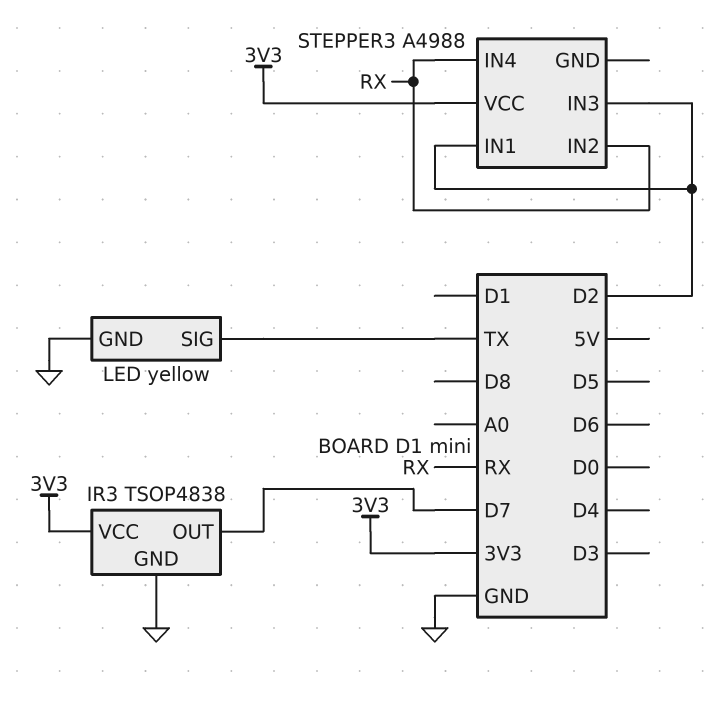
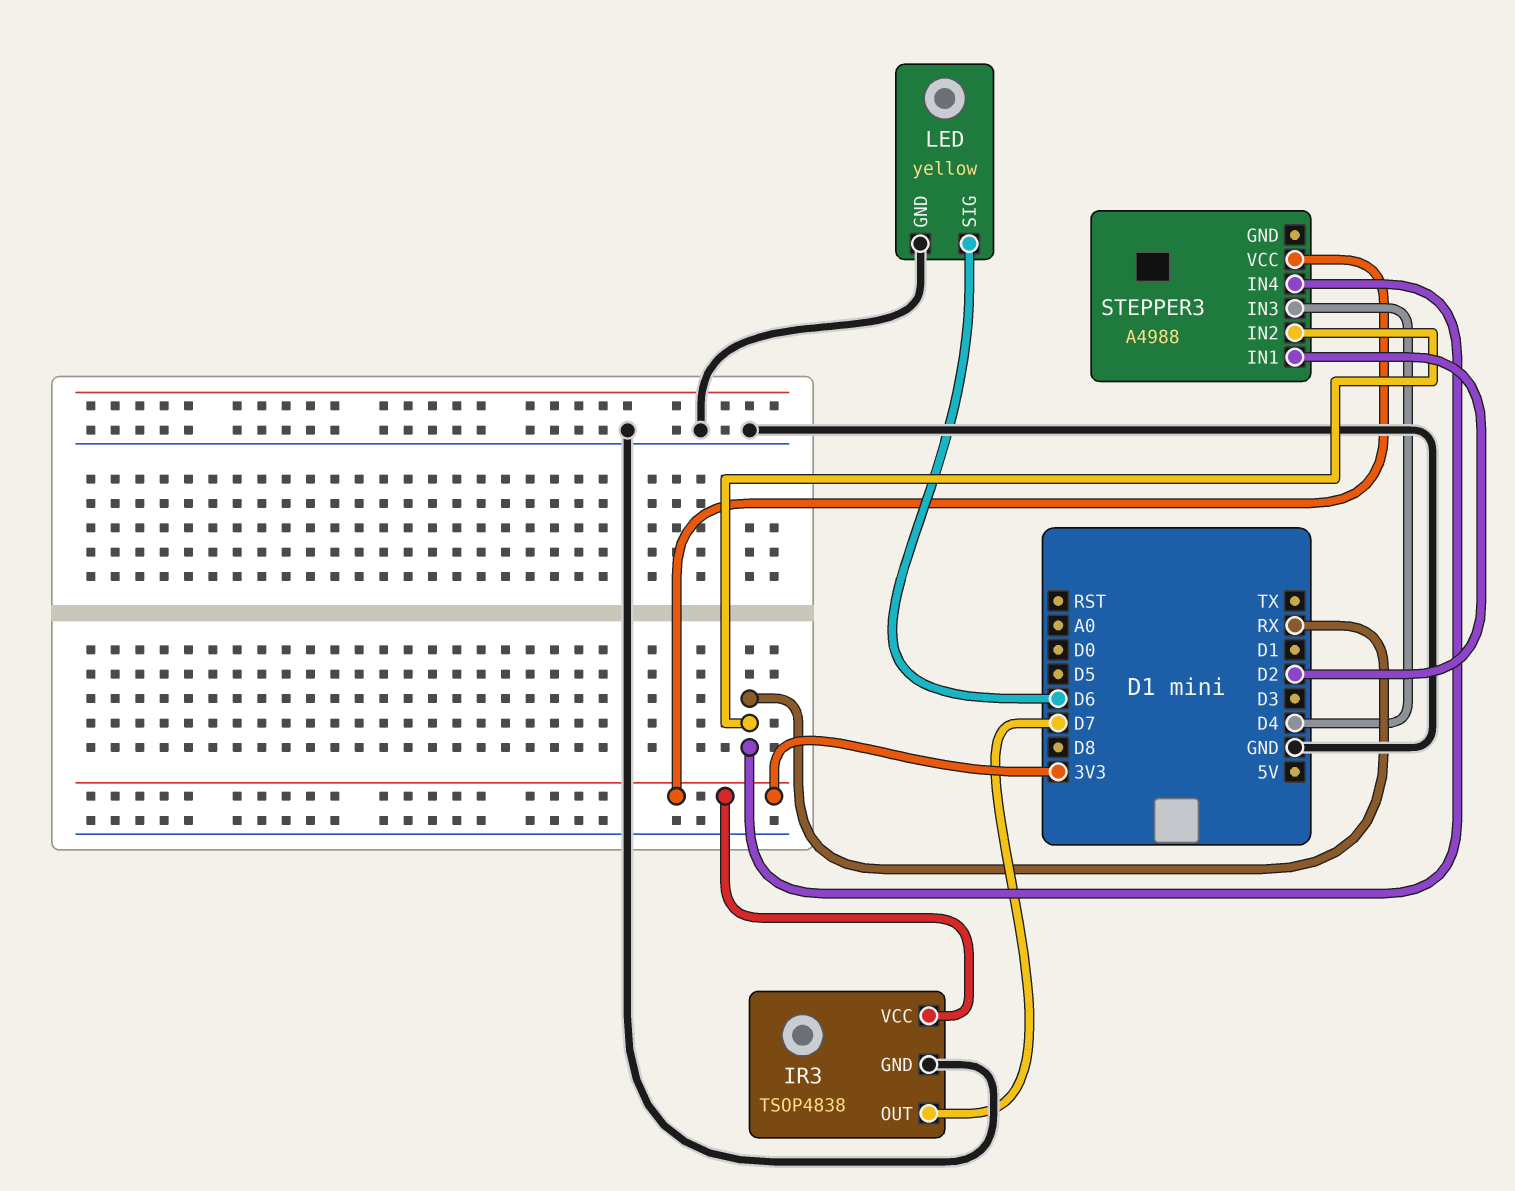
LED pin SIG: TX -> D6
STEPPER3 pin IN3: D2 -> D4

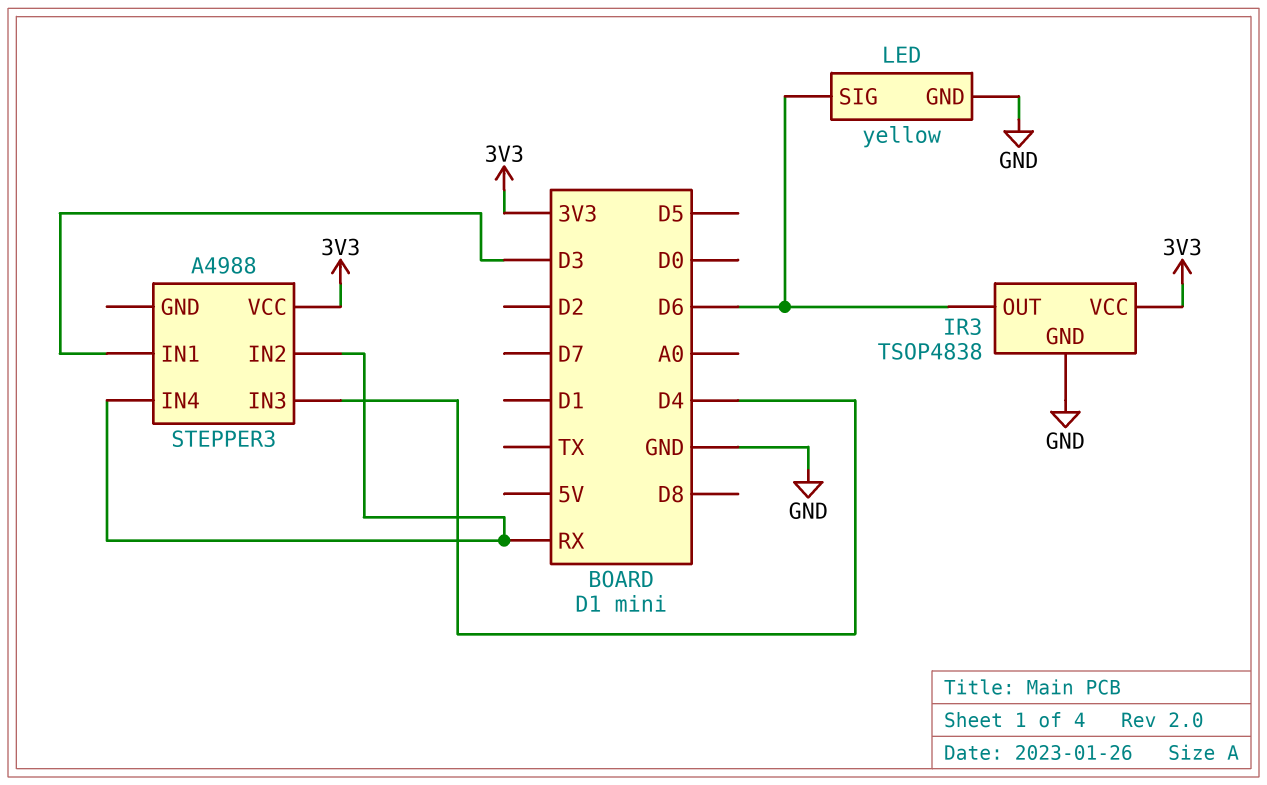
IR3 pin OUT: D7 -> D6
STEPPER3 pin IN1: D2 -> D3

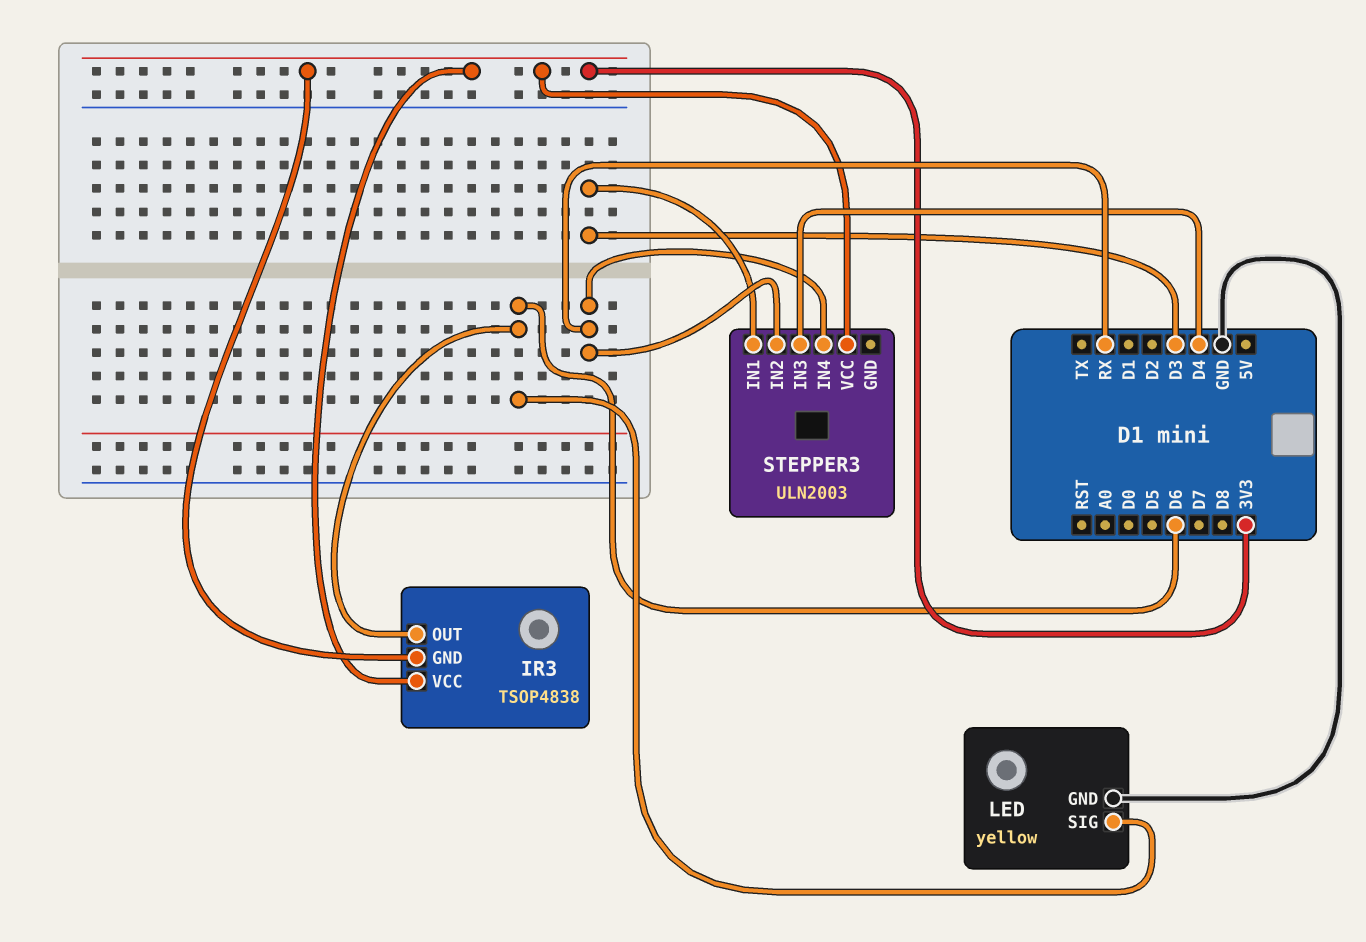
IR3 pin GND: GND -> 3V3
STEPPER3: A4988 -> ULN2003

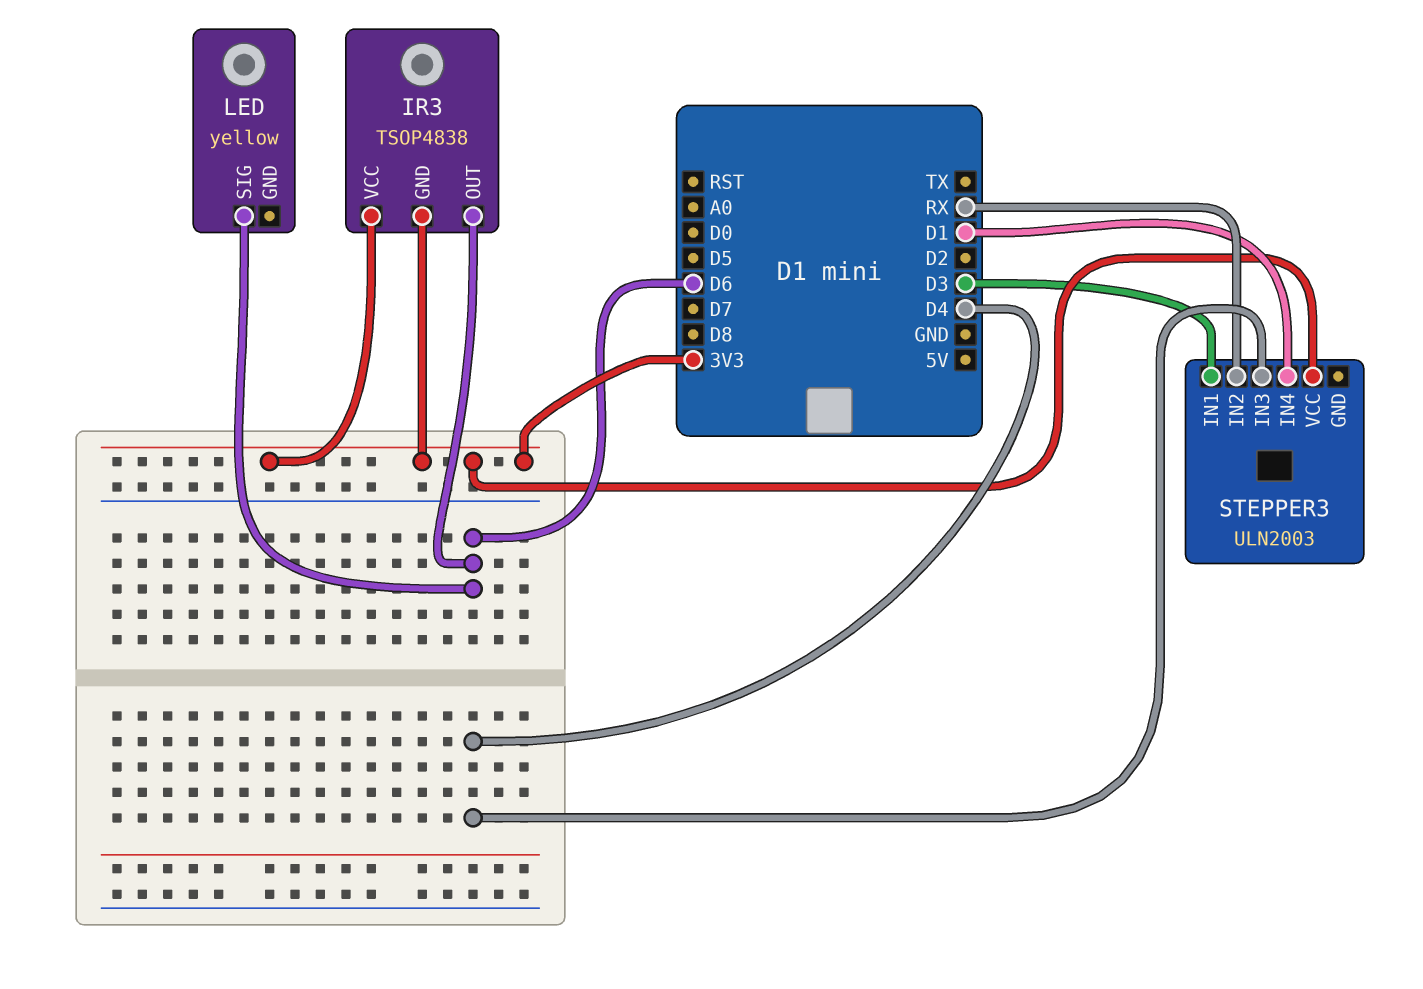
LED pin GND: GND -> none
STEPPER3 pin IN4: RX -> D1

